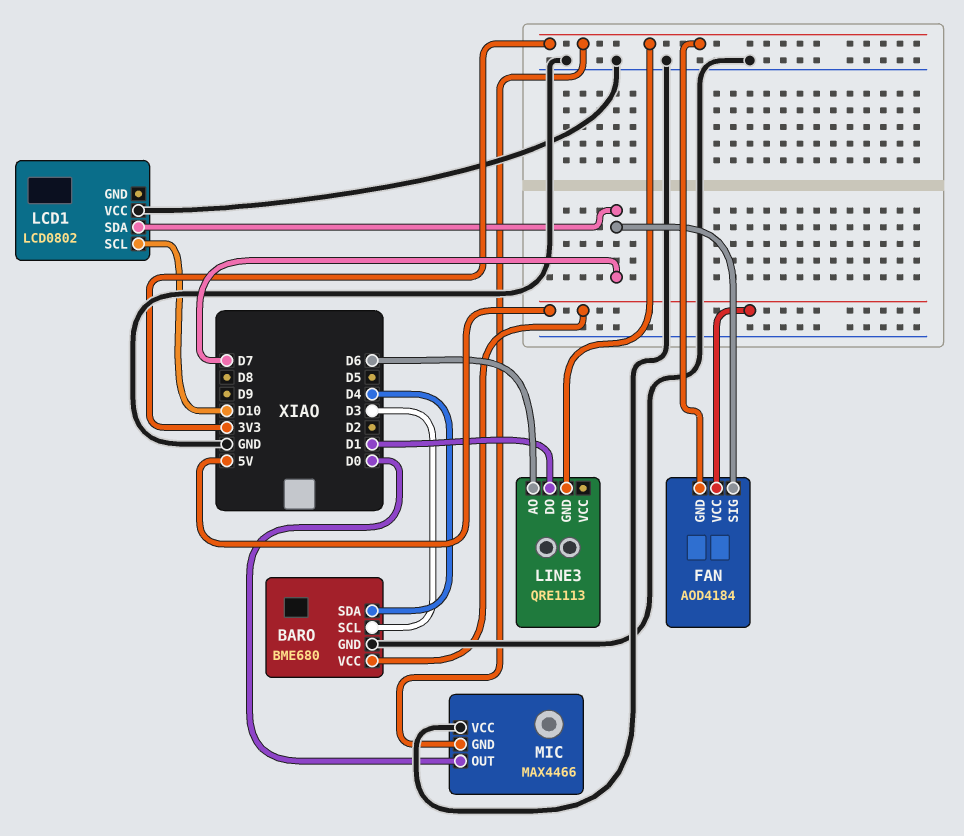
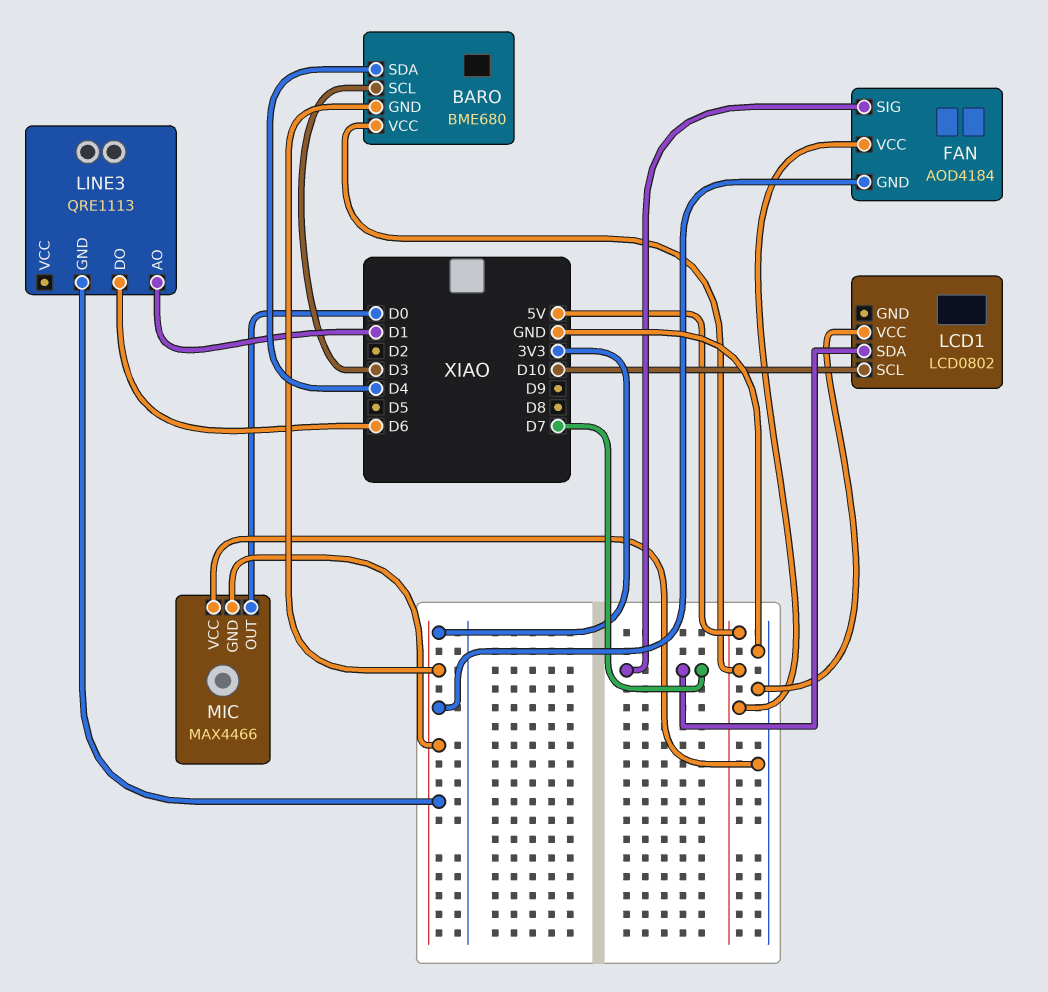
BARO pin GND: GND -> 3V3
LINE3 pin AO: D6 -> D1
LINE3 pin DO: D1 -> D6

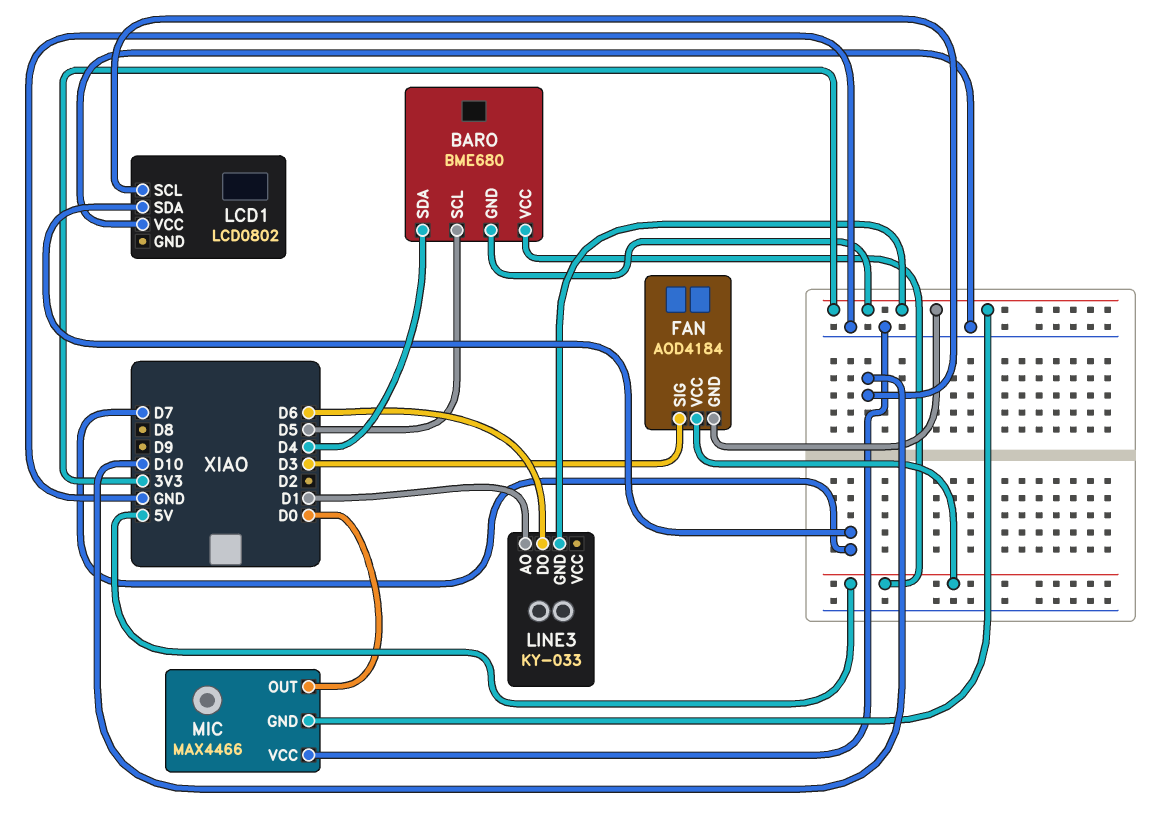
BARO pin SCL: D3 -> D5
FAN pin SIG: D7 -> D3
LINE3: QRE1113 -> KY-033

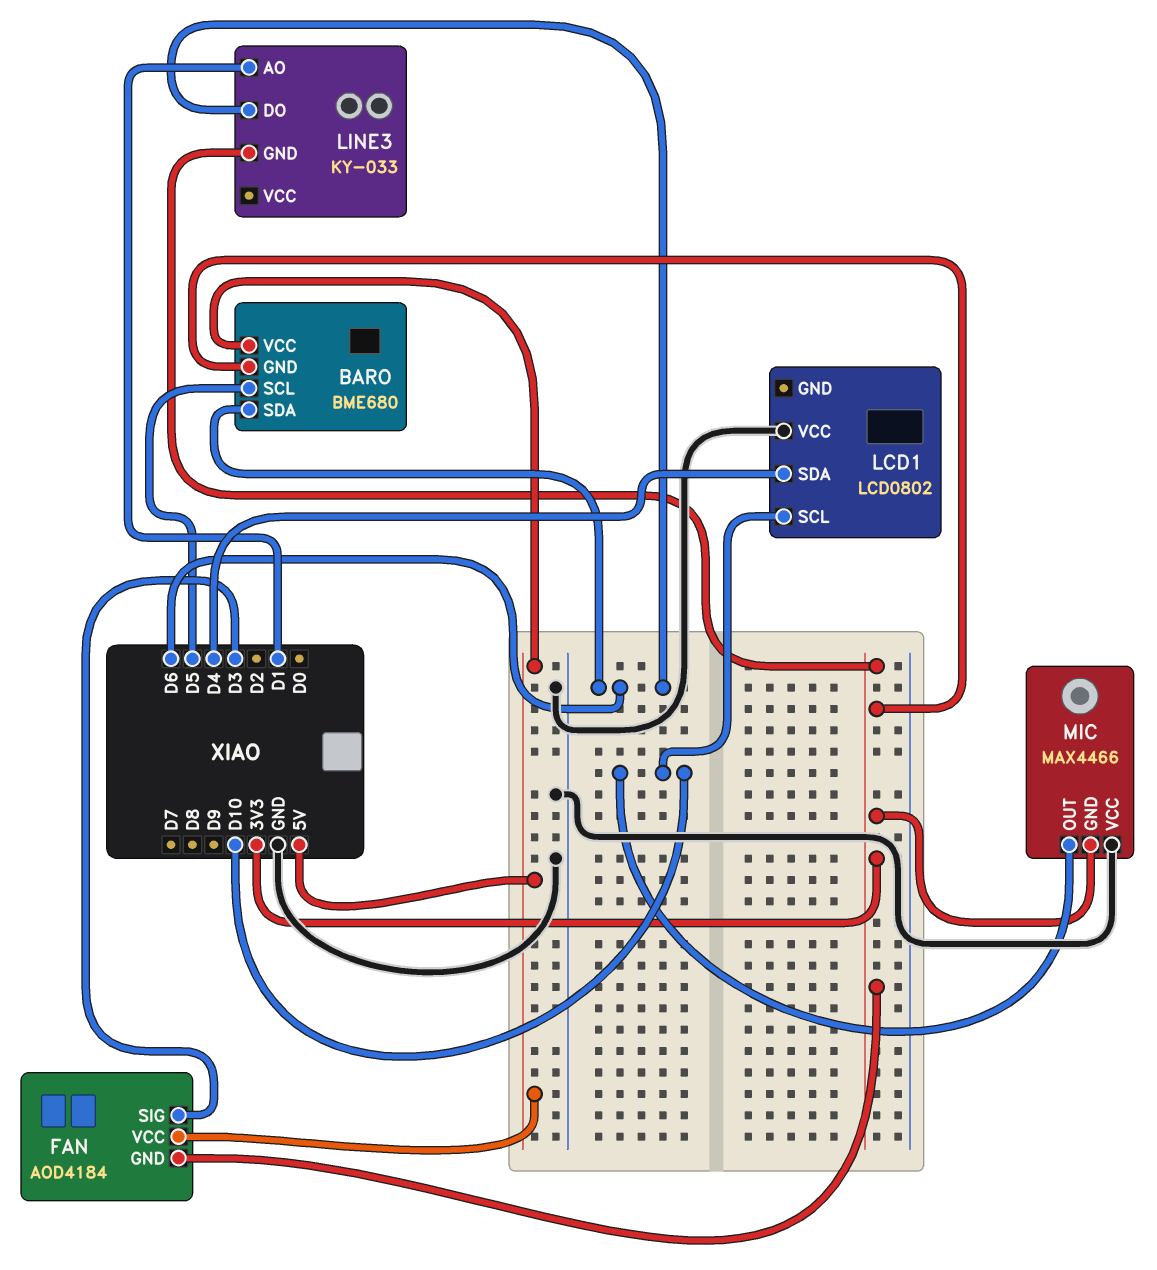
BARO pin SDA: D4 -> D6
LCD1 pin SDA: D7 -> D4
MIC pin OUT: D0 -> D10

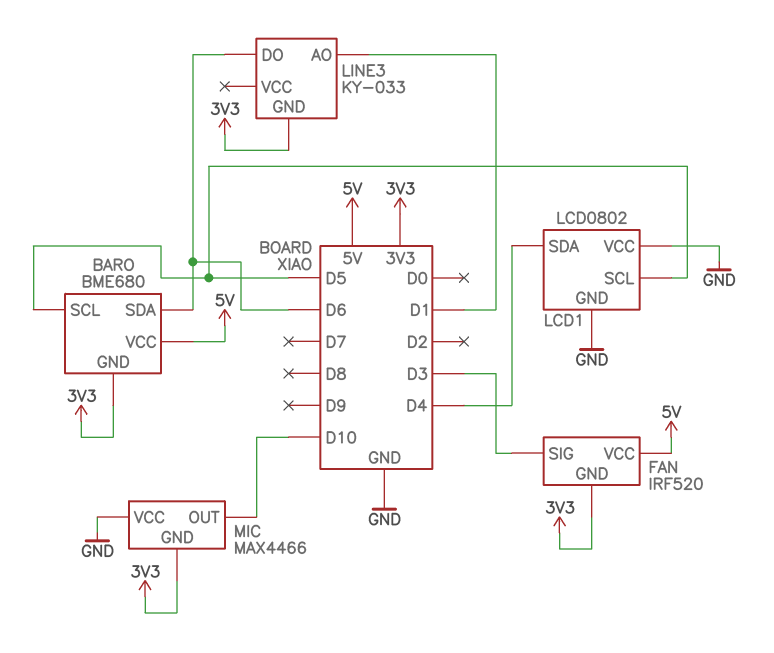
FAN: AOD4184 -> IRF520
LCD1 pin GND: none -> GND
LCD1 pin SCL: D10 -> D5

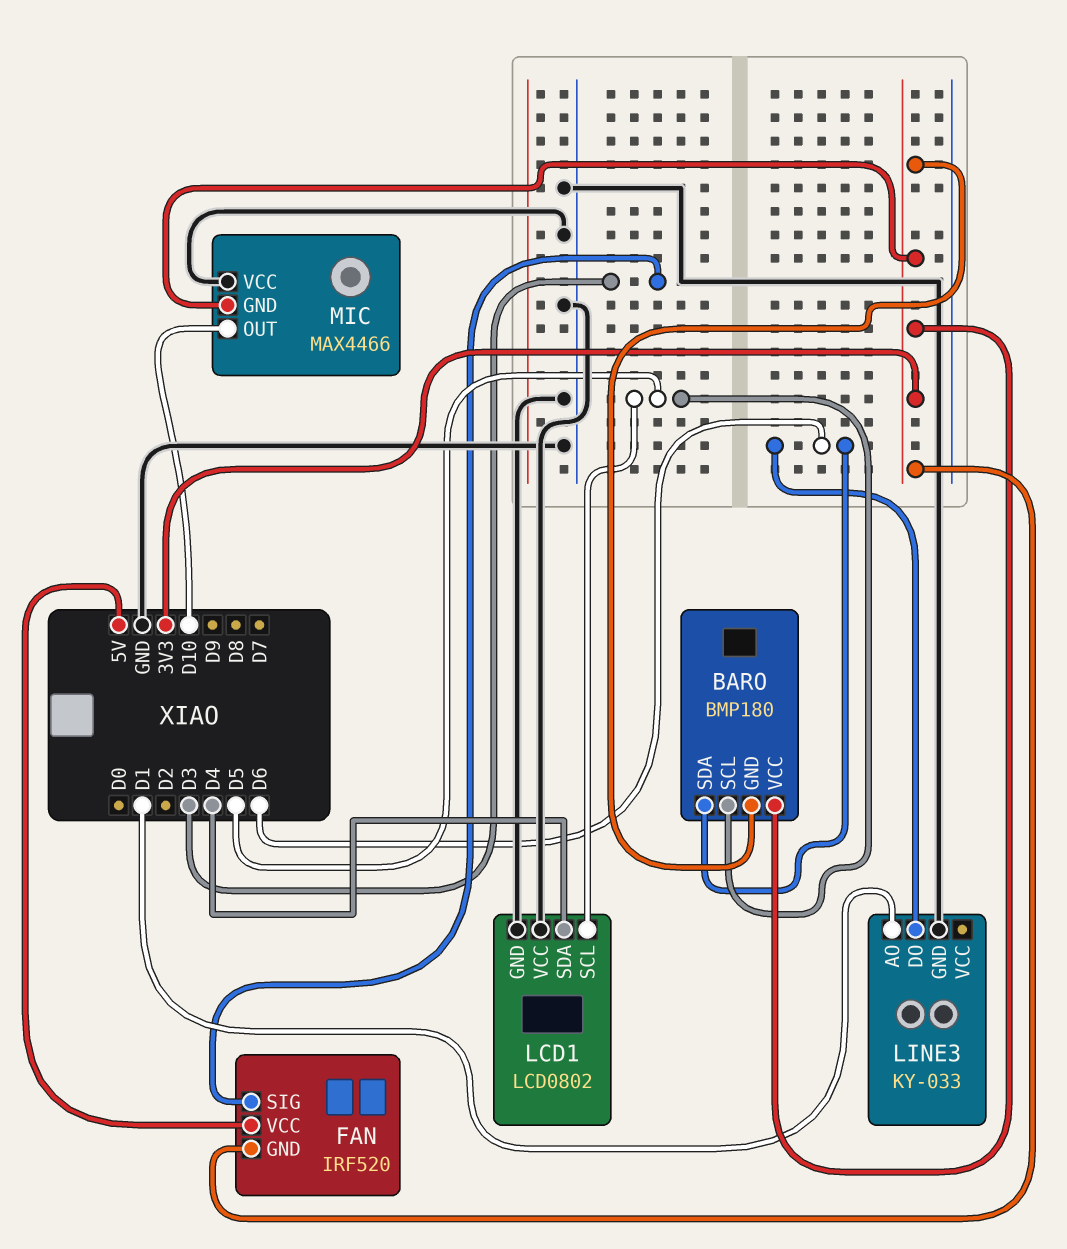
BARO: BME680 -> BMP180
BARO pin VCC: 5V -> 3V3
LINE3 pin GND: 3V3 -> GND

